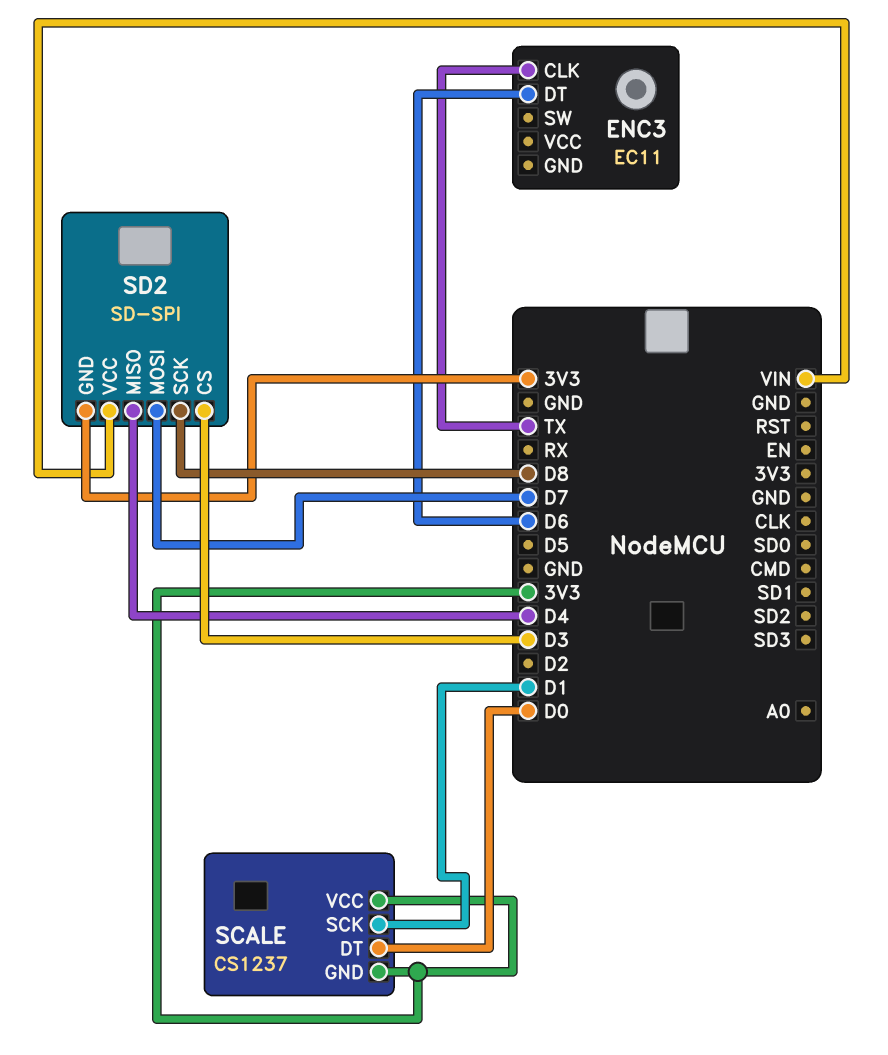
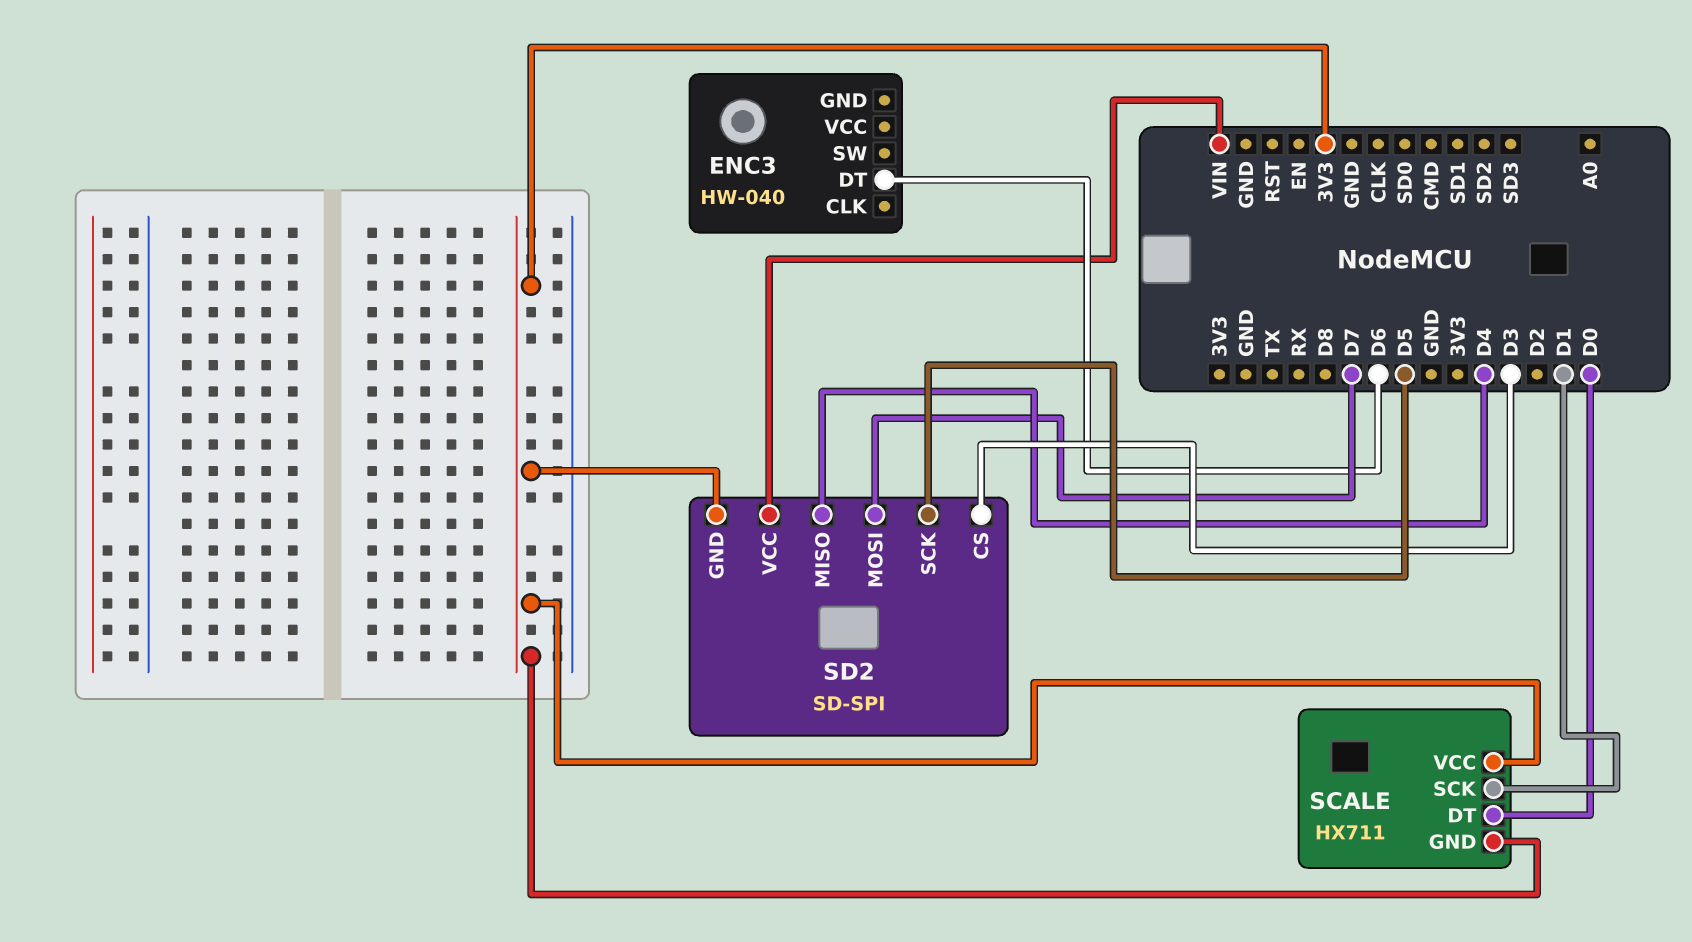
ENC3: EC11 -> HW-040
ENC3 pin CLK: TX -> none
SCALE: CS1237 -> HX711
SD2 pin SCK: D8 -> D5

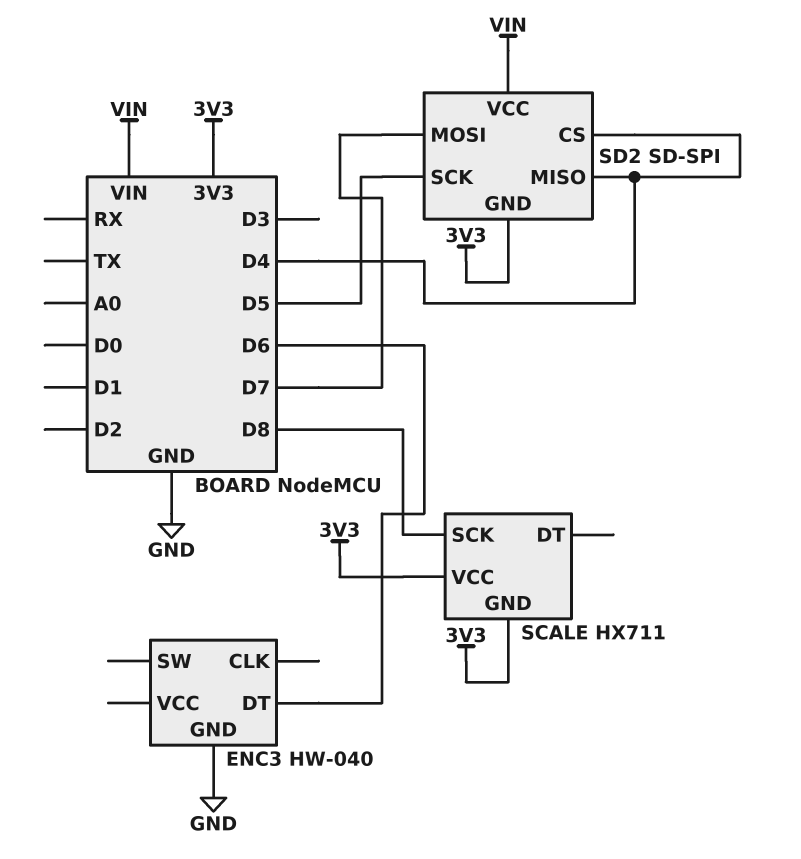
ENC3 pin GND: none -> GND
SCALE pin DT: D0 -> none
SCALE pin SCK: D1 -> D8
SD2 pin CS: D3 -> D4

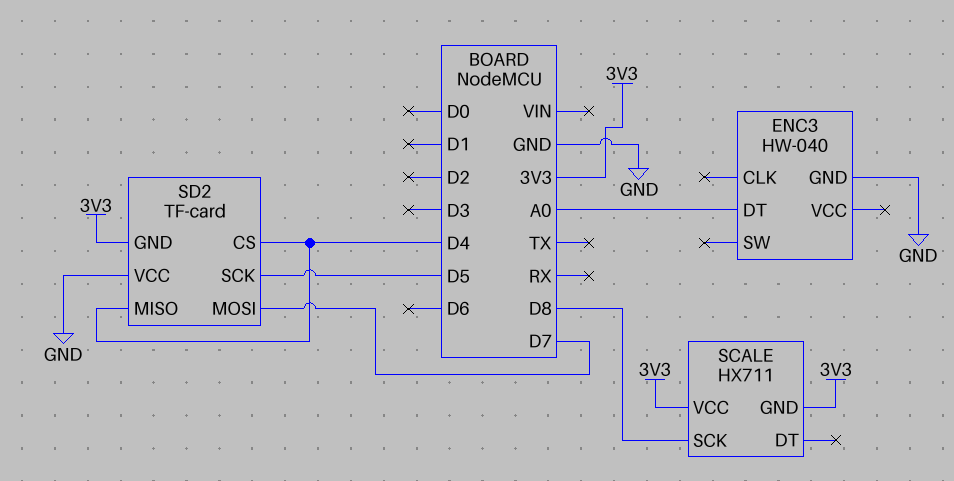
ENC3 pin DT: D6 -> A0
SD2: SD-SPI -> TF-card
SD2 pin VCC: VIN -> GND

